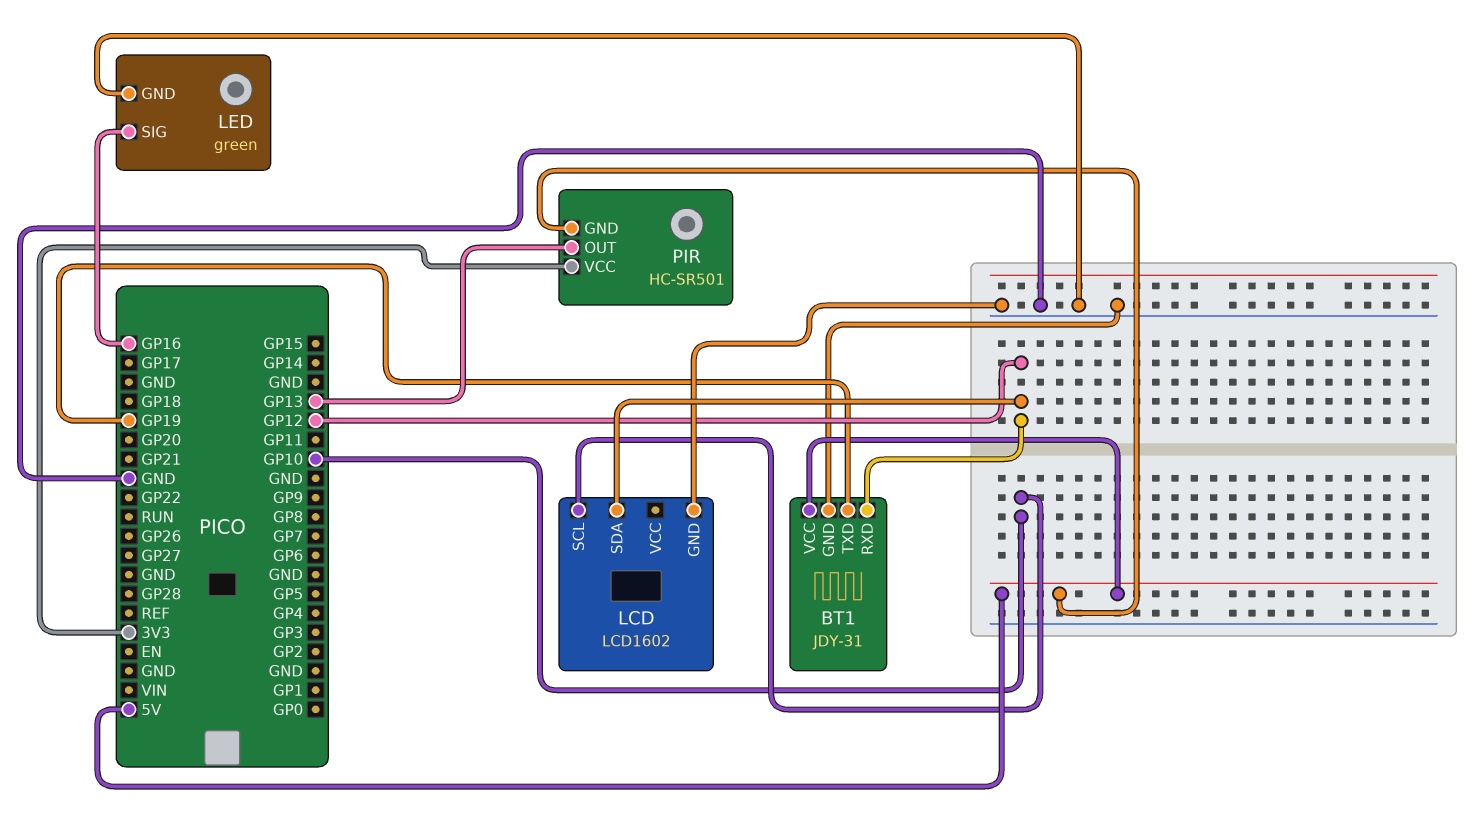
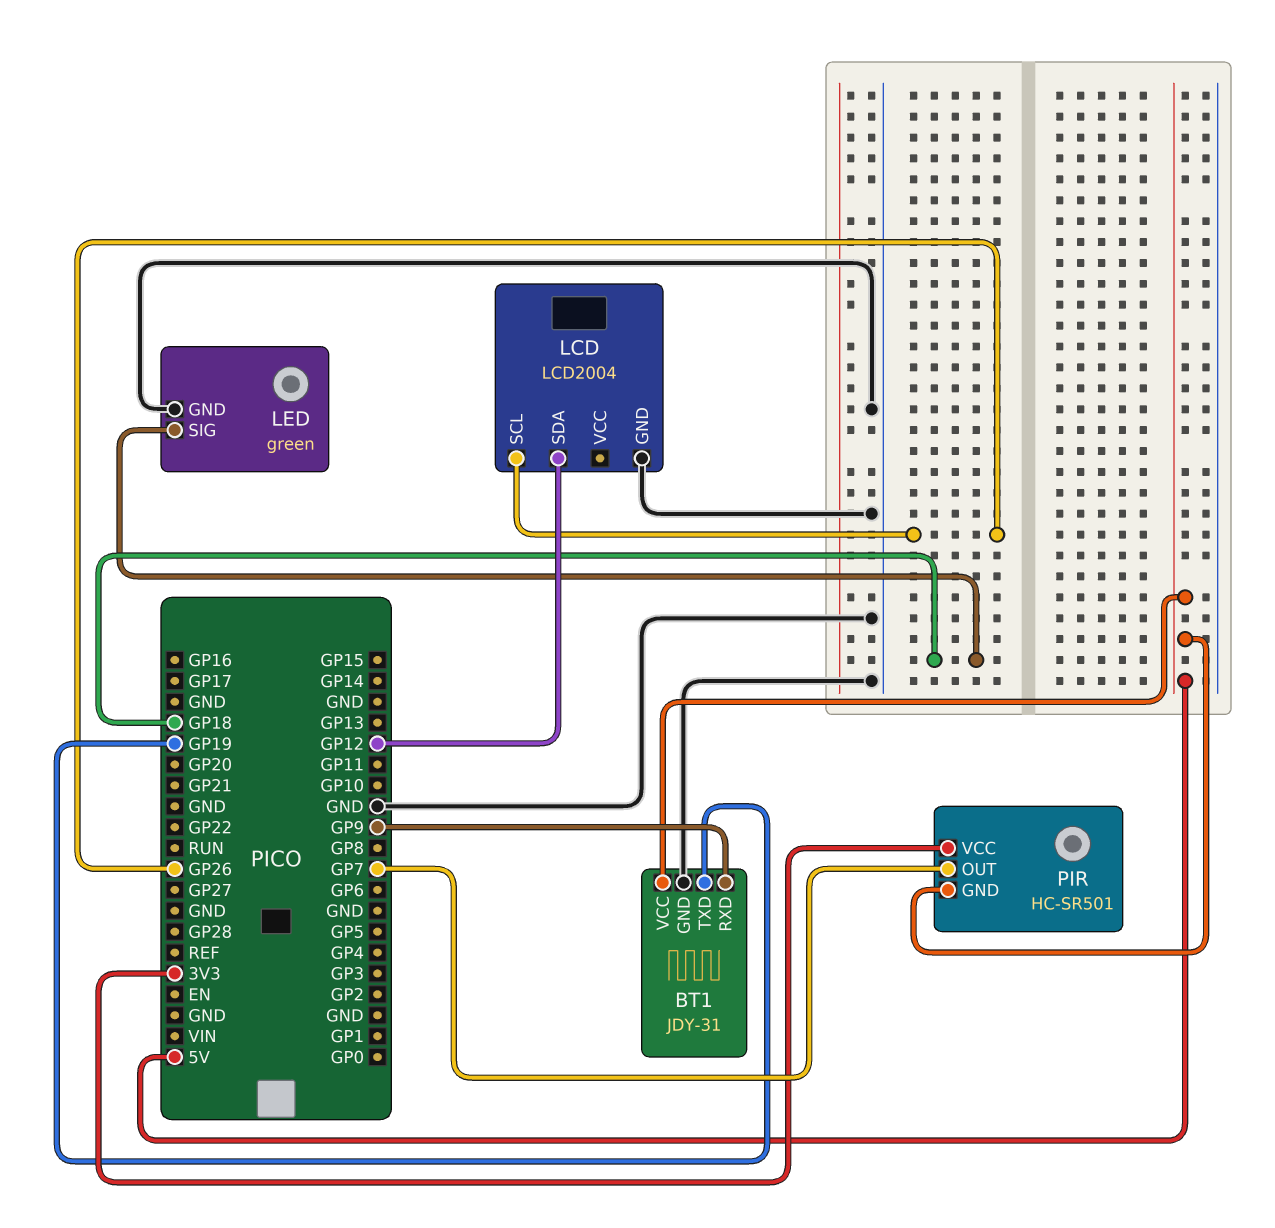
BT1 pin RXD: GP12 -> GP9
LCD: LCD1602 -> LCD2004
LCD pin SCL: GP10 -> GP26
LED pin SIG: GP16 -> GP18
PIR pin OUT: GP13 -> GP7

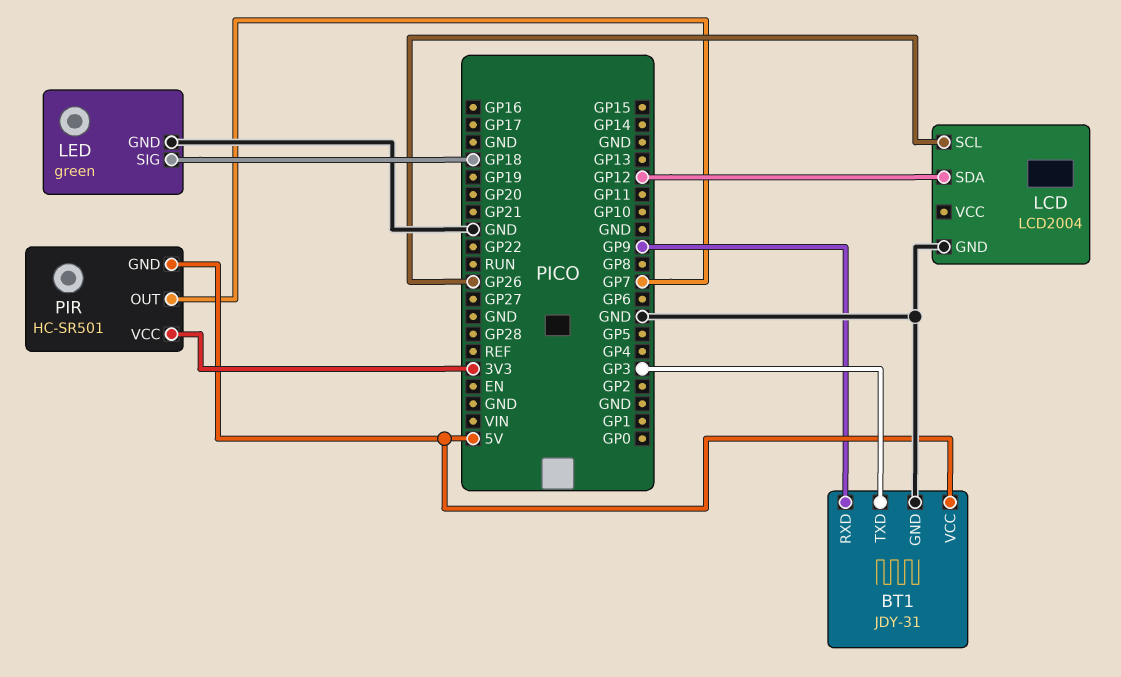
BT1 pin TXD: GP19 -> GP3

